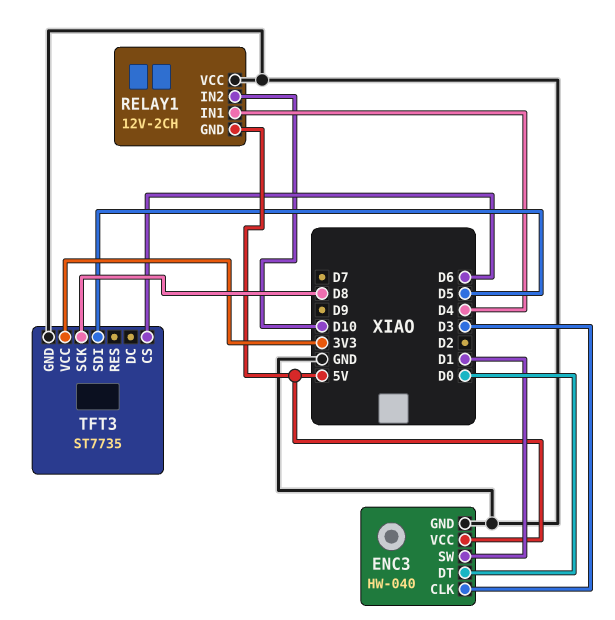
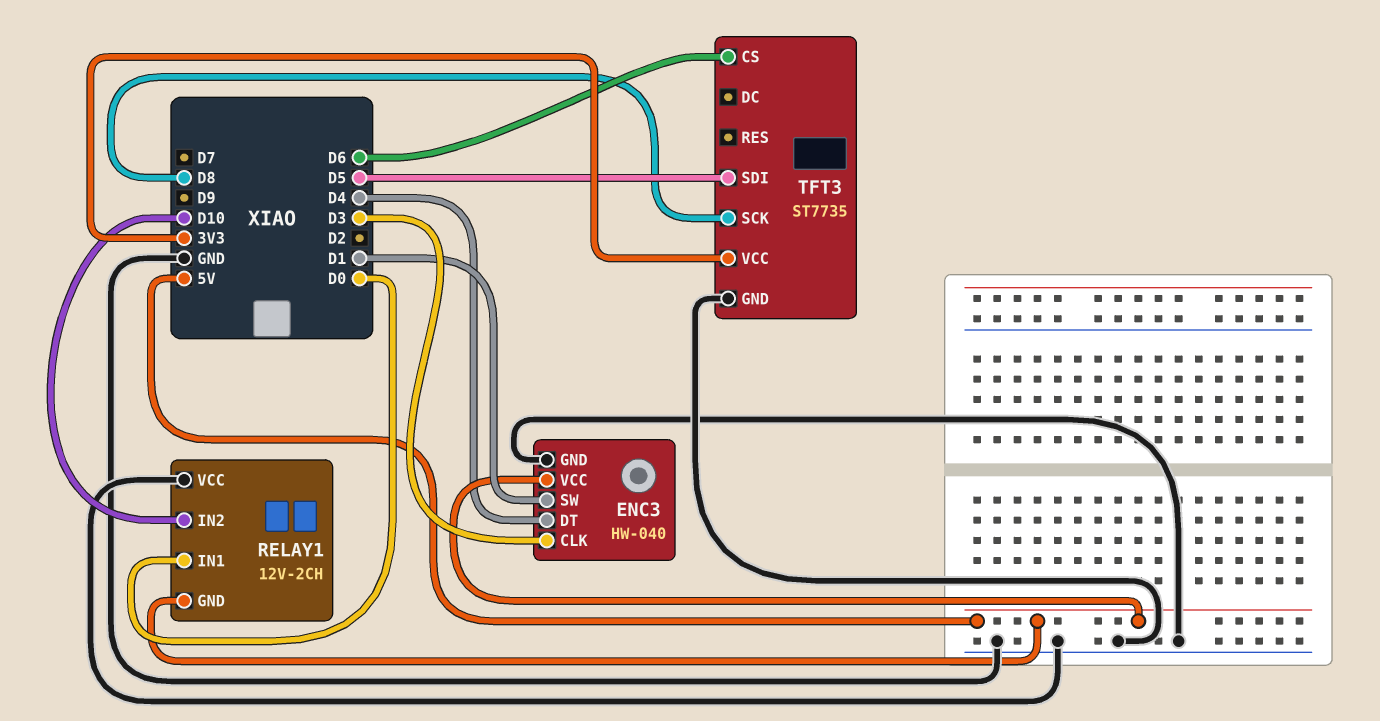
ENC3 pin DT: D0 -> D4
RELAY1 pin IN1: D4 -> D0

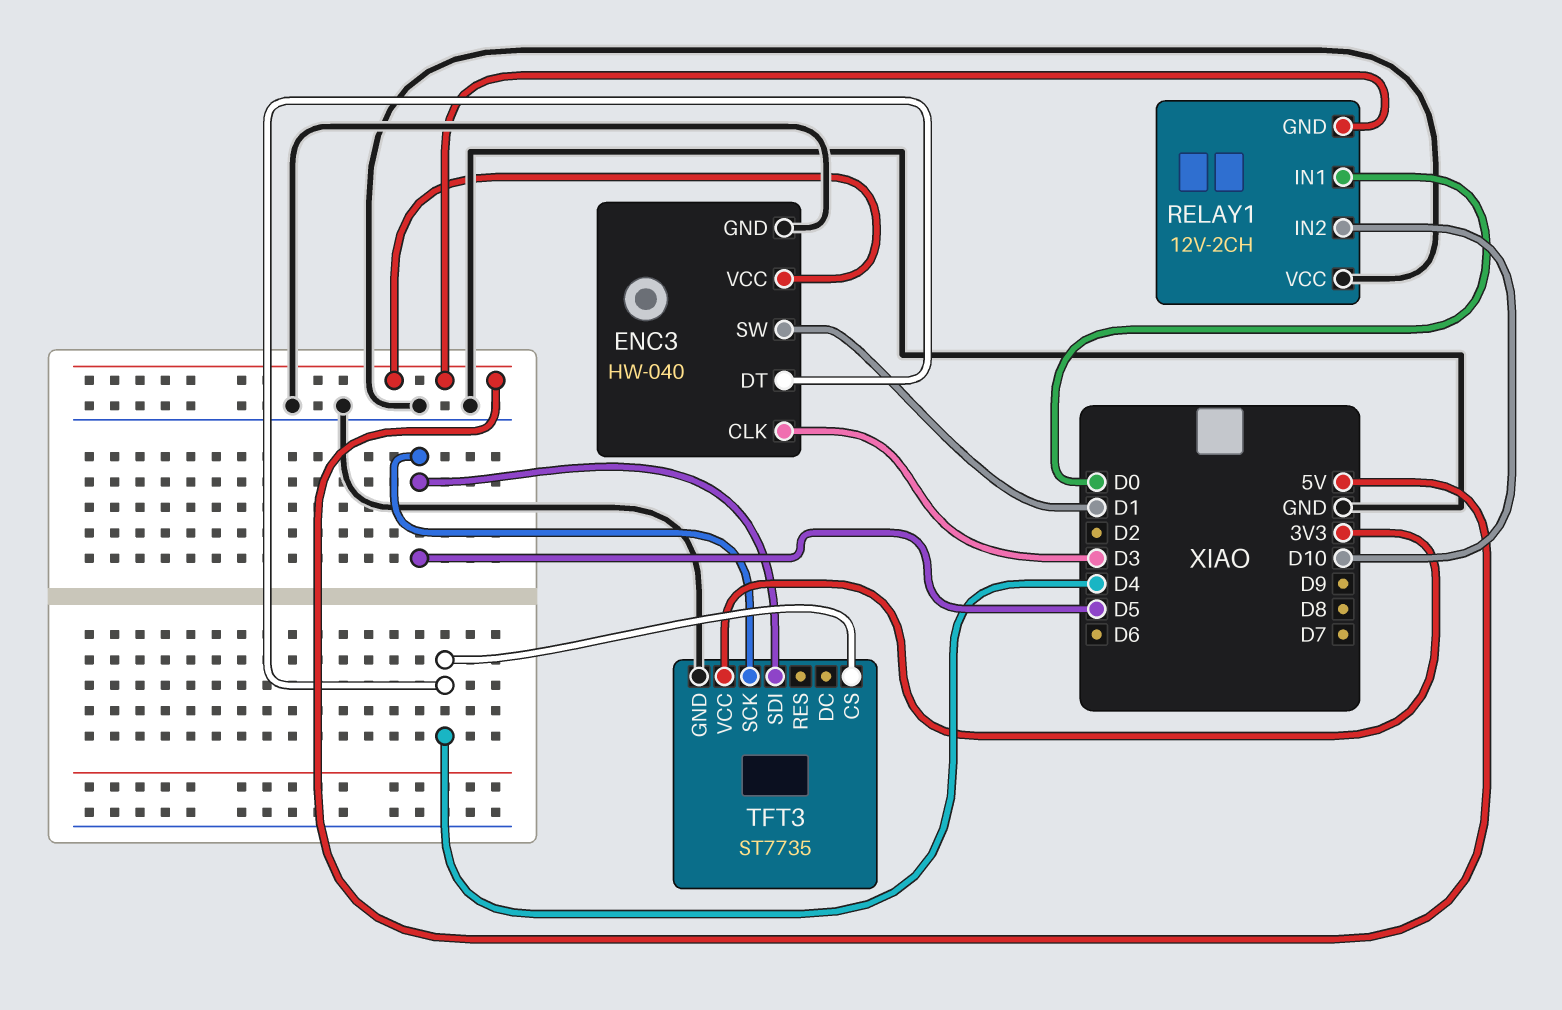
TFT3 pin CS: D6 -> D4
TFT3 pin SCK: D8 -> D5

